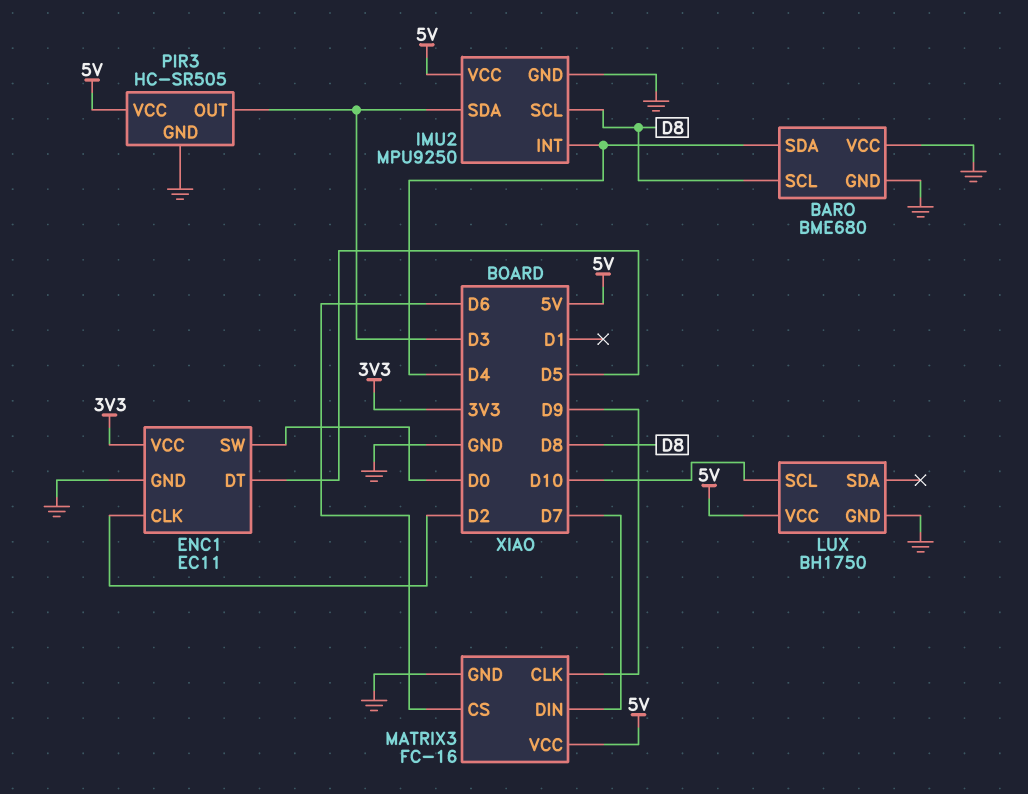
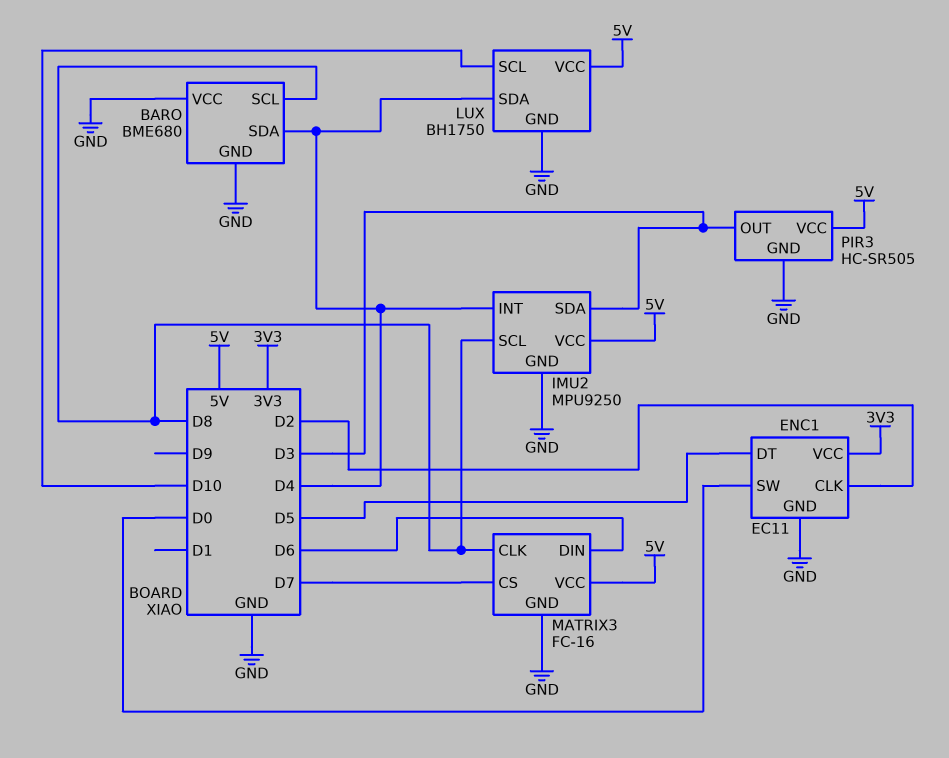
LUX pin SDA: none -> D4
MATRIX3 pin CLK: D9 -> D8
MATRIX3 pin CS: D6 -> D7
MATRIX3 pin DIN: D7 -> D6

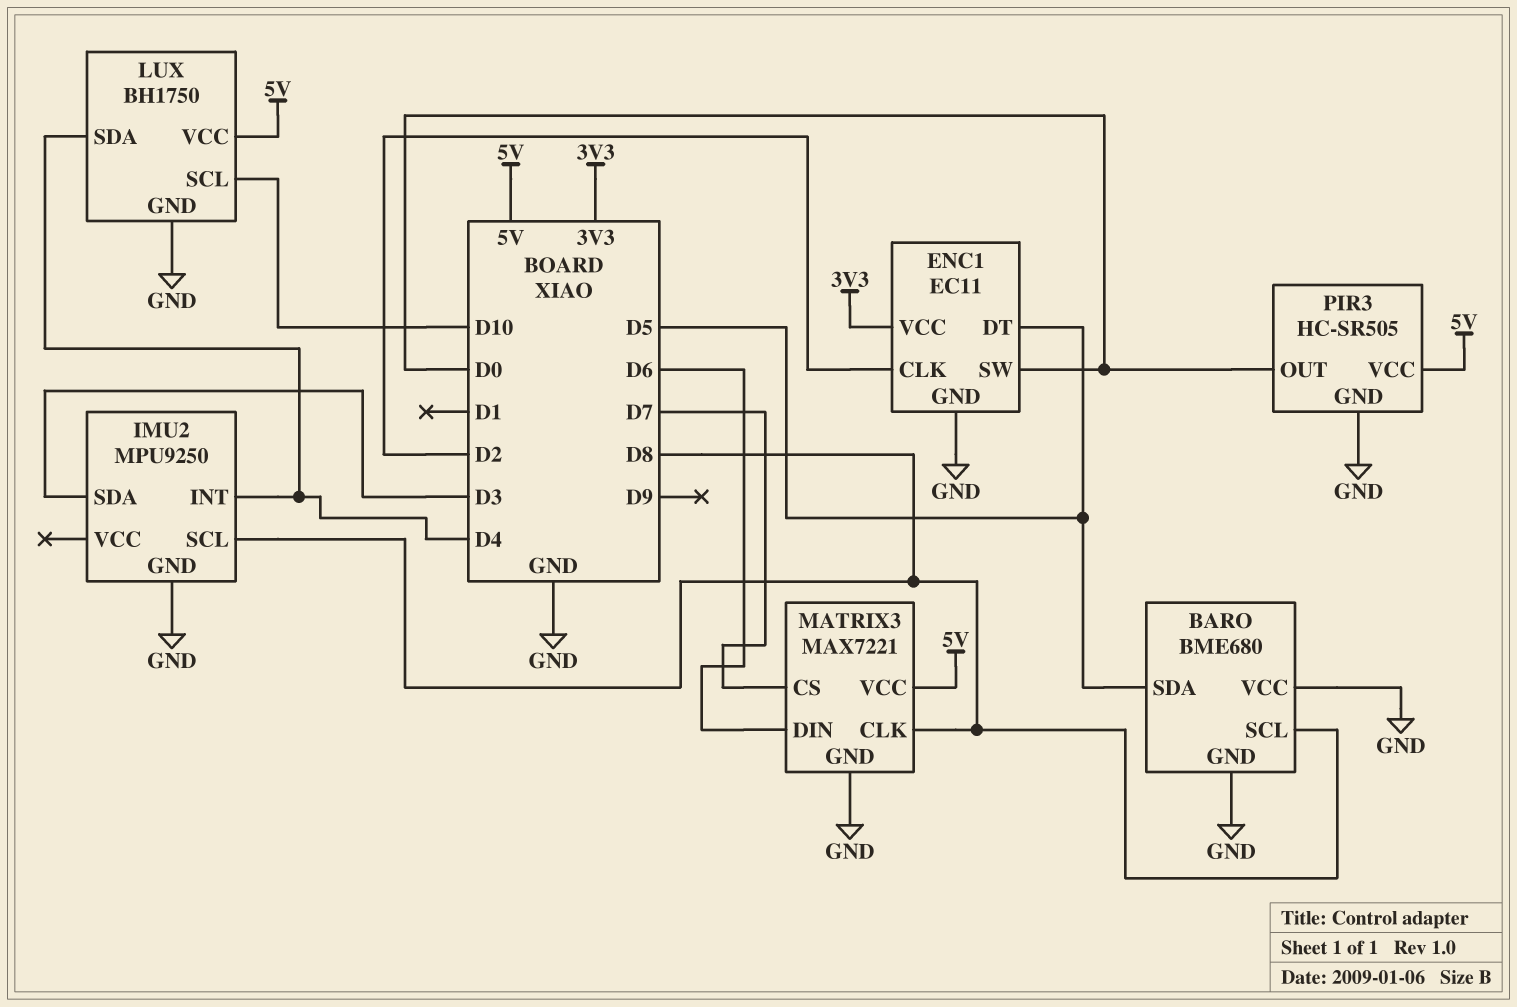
BARO pin SDA: D4 -> D5
IMU2 pin VCC: 5V -> none
MATRIX3: FC-16 -> MAX7221
PIR3 pin OUT: D3 -> D0

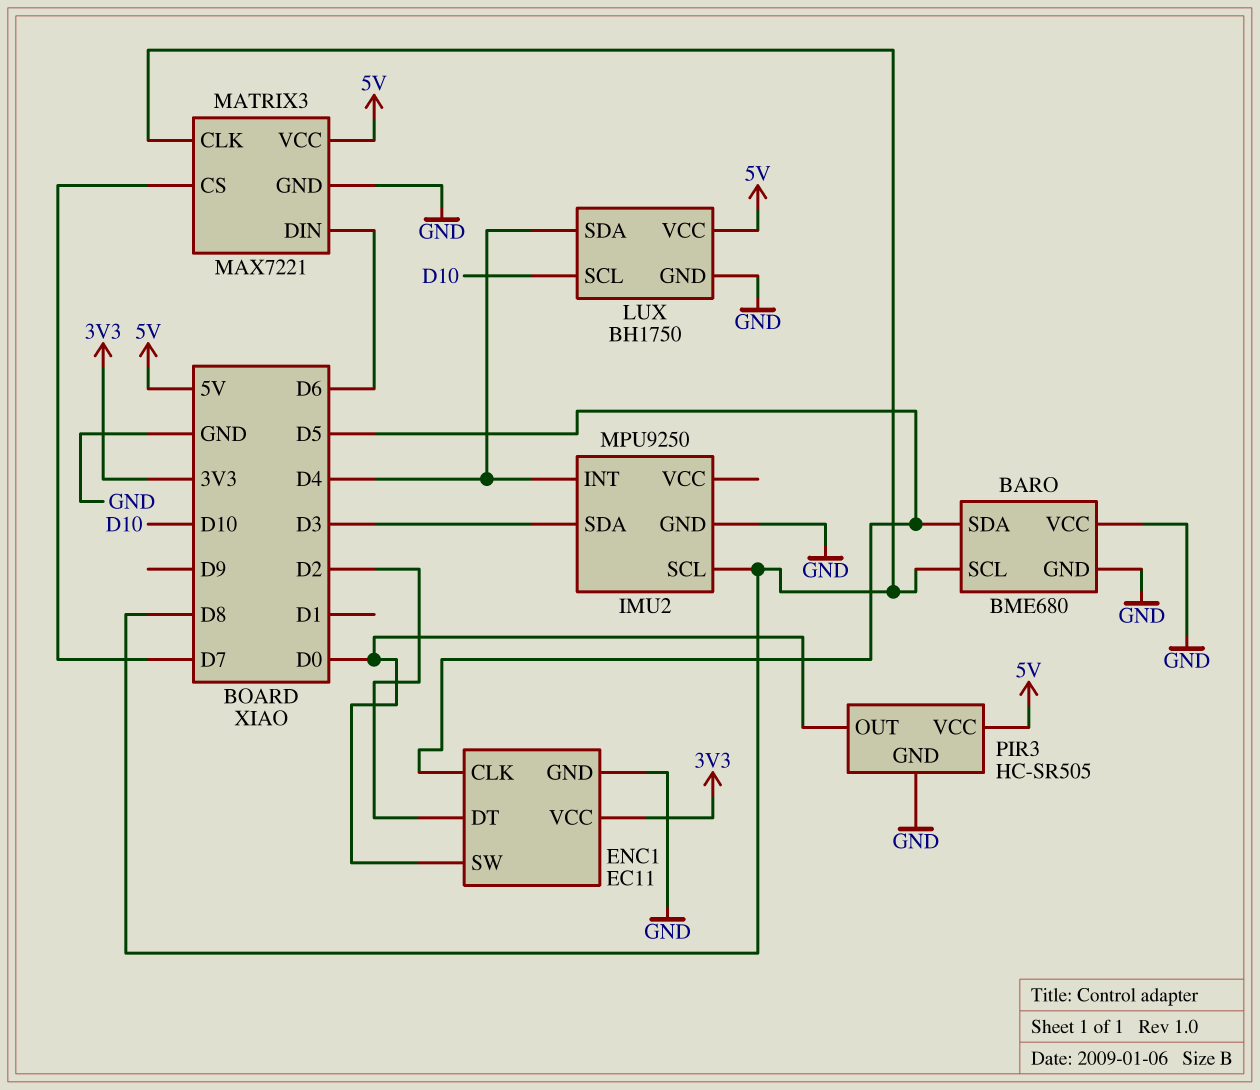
ENC1 pin CLK: D2 -> D5
ENC1 pin DT: D5 -> D2

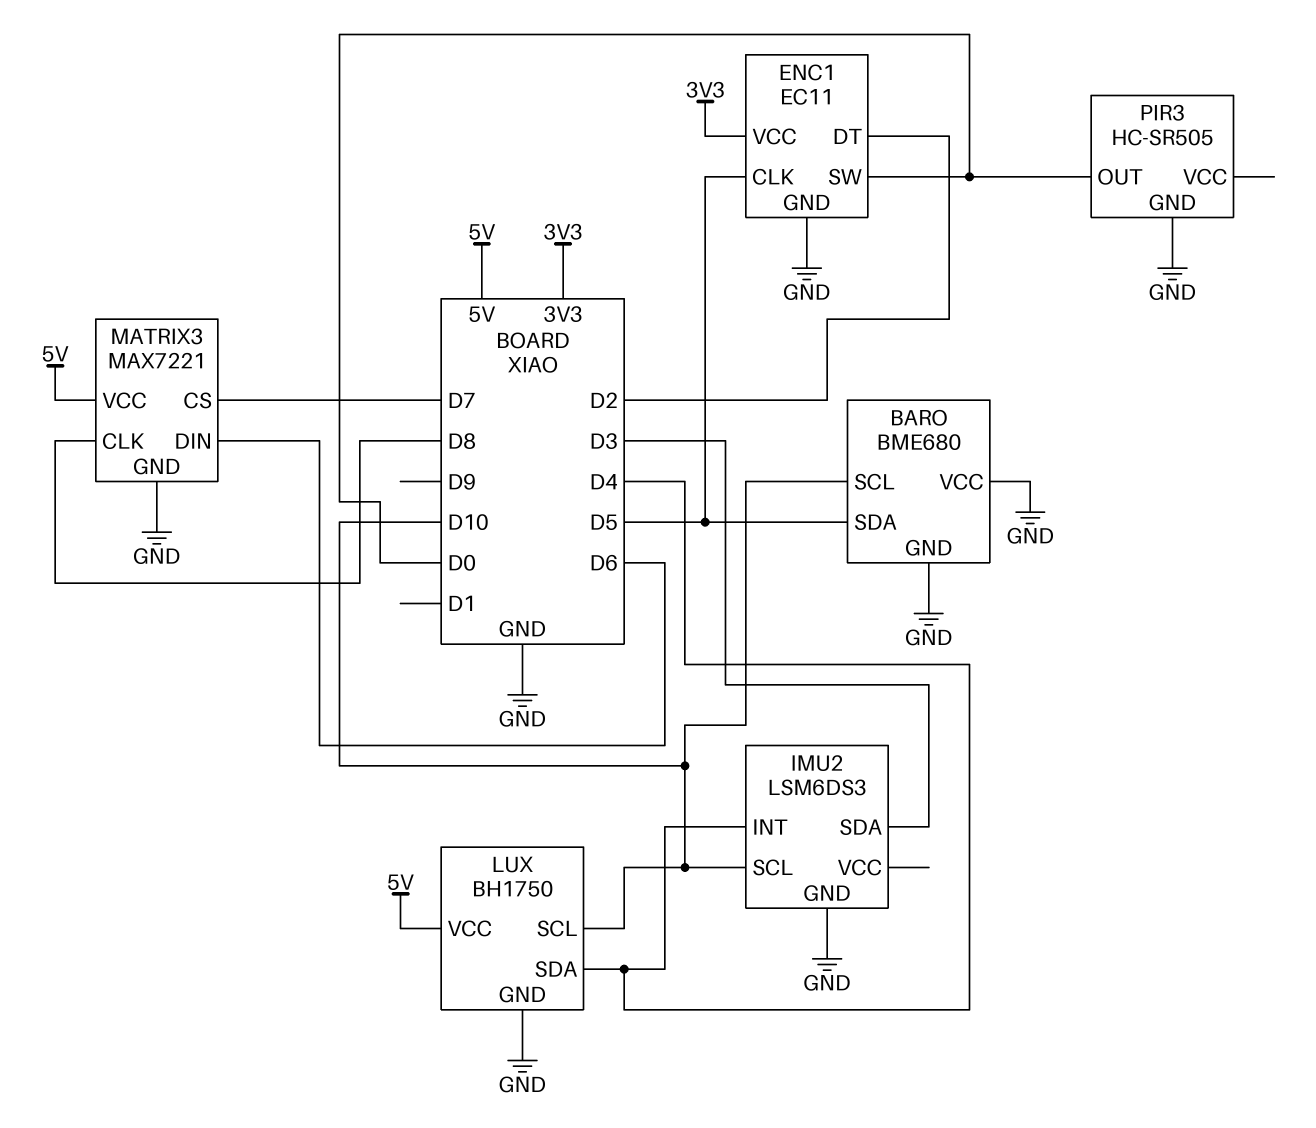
BARO pin SCL: D8 -> D10
IMU2: MPU9250 -> LSM6DS3
IMU2 pin SCL: D8 -> D10
PIR3 pin VCC: 5V -> none

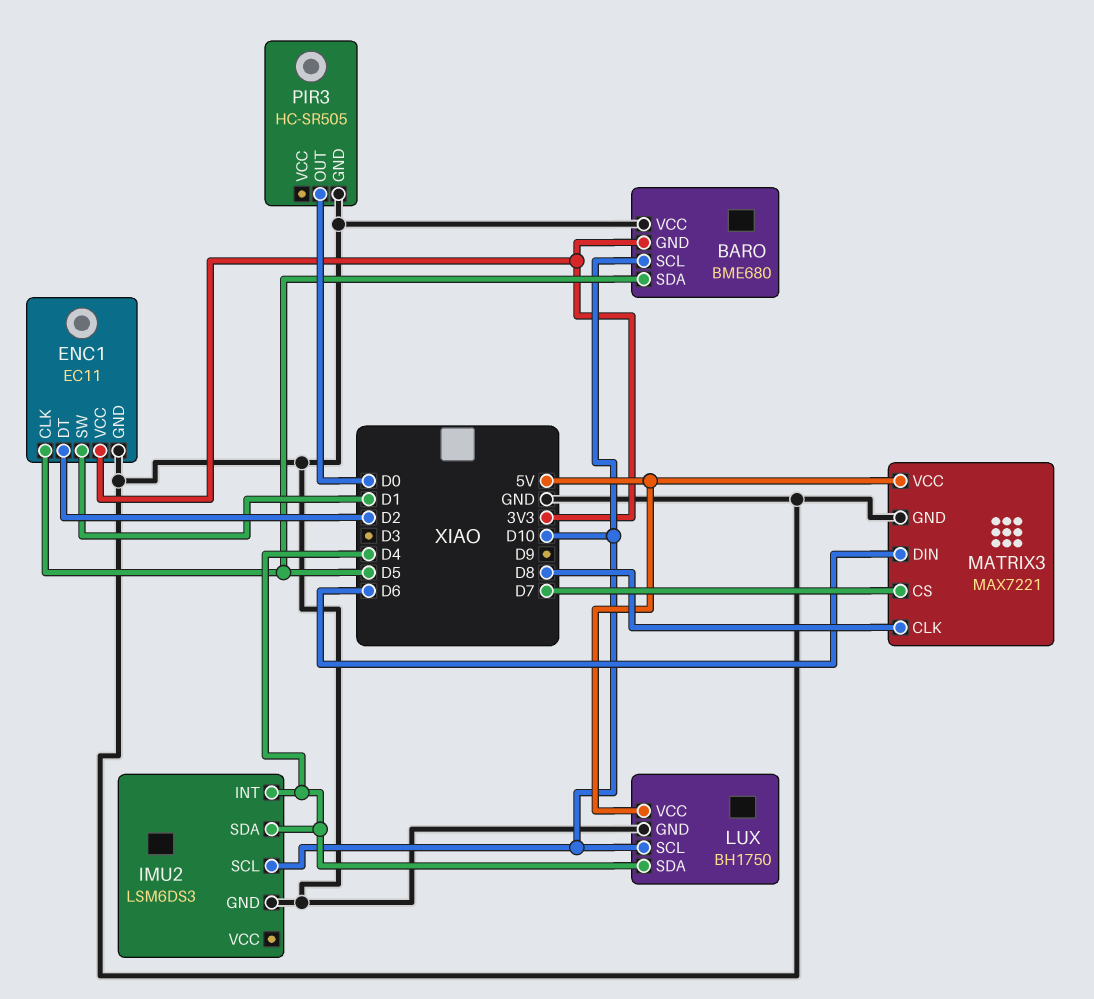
BARO pin GND: GND -> 3V3
ENC1 pin SW: D0 -> D1
IMU2 pin SDA: D3 -> D4

